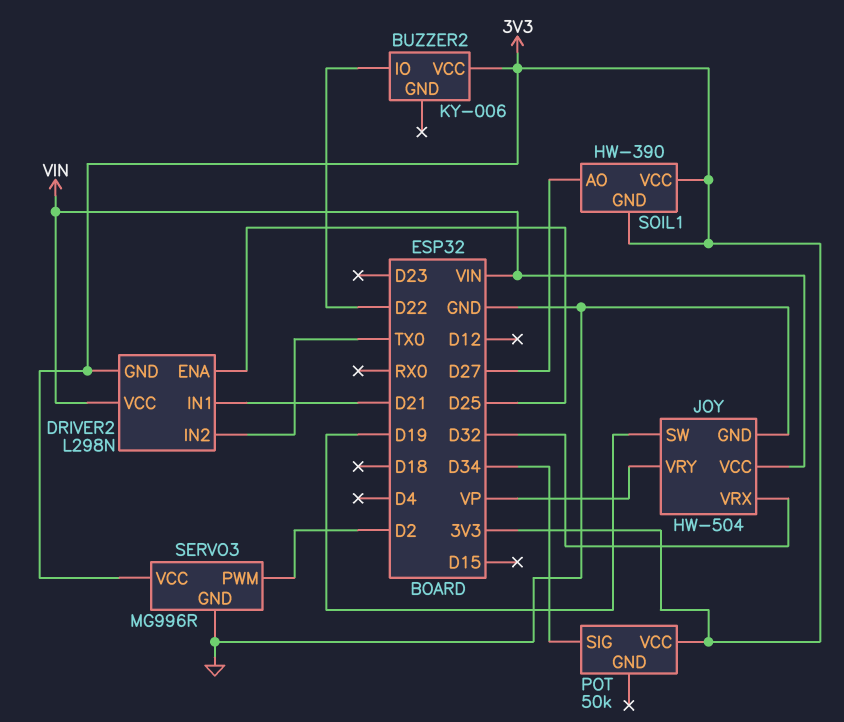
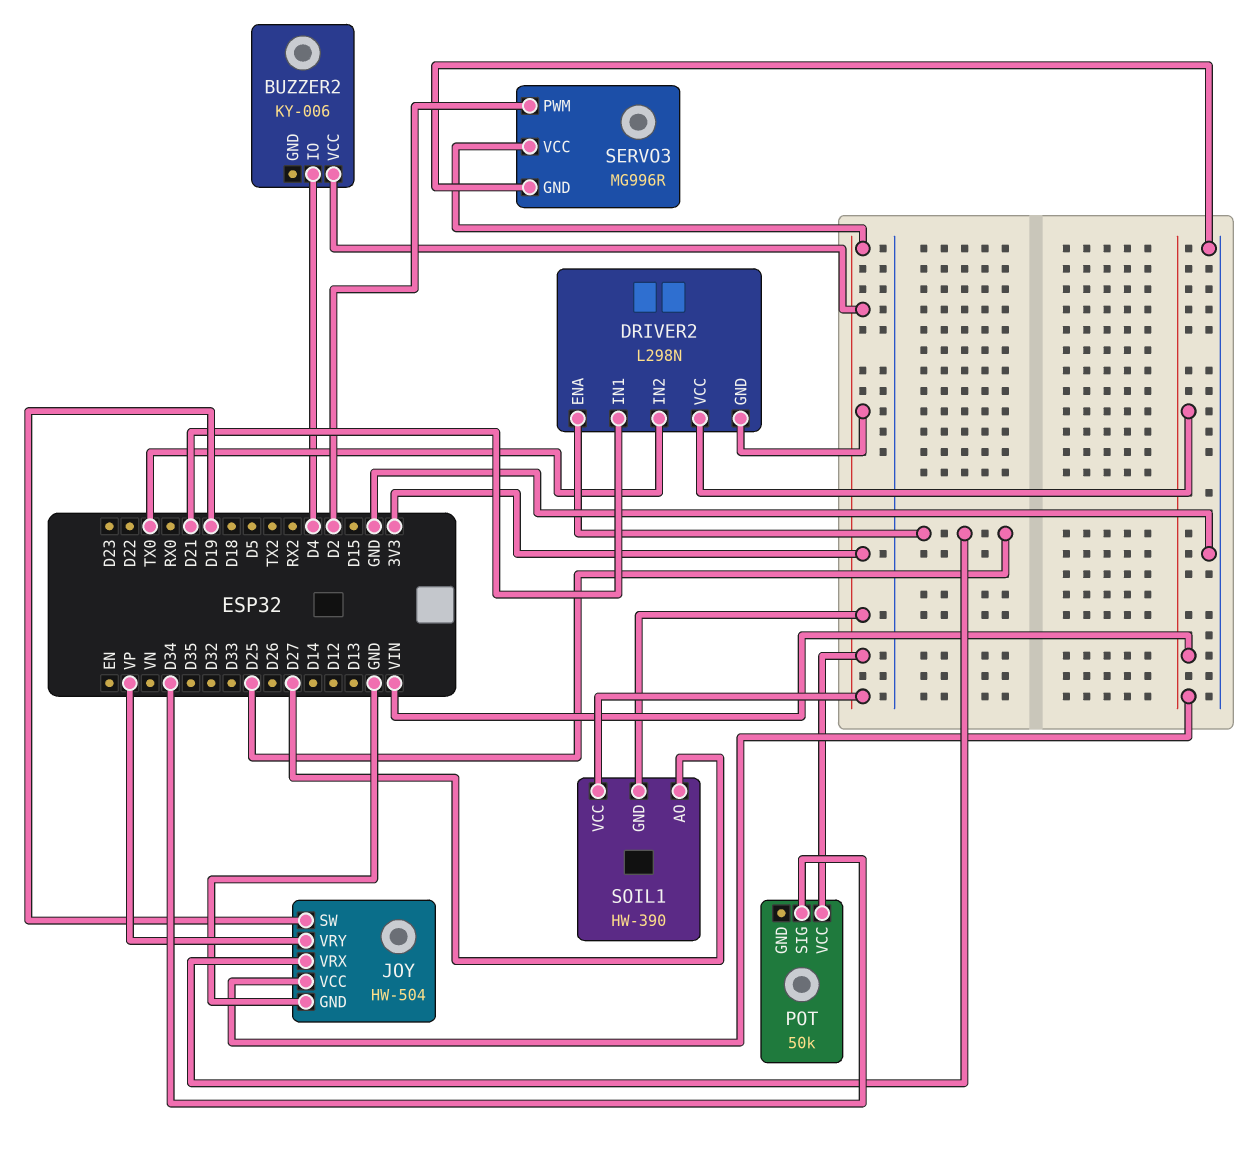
BUZZER2 pin IO: D22 -> D4
JOY pin VRX: D32 -> D25

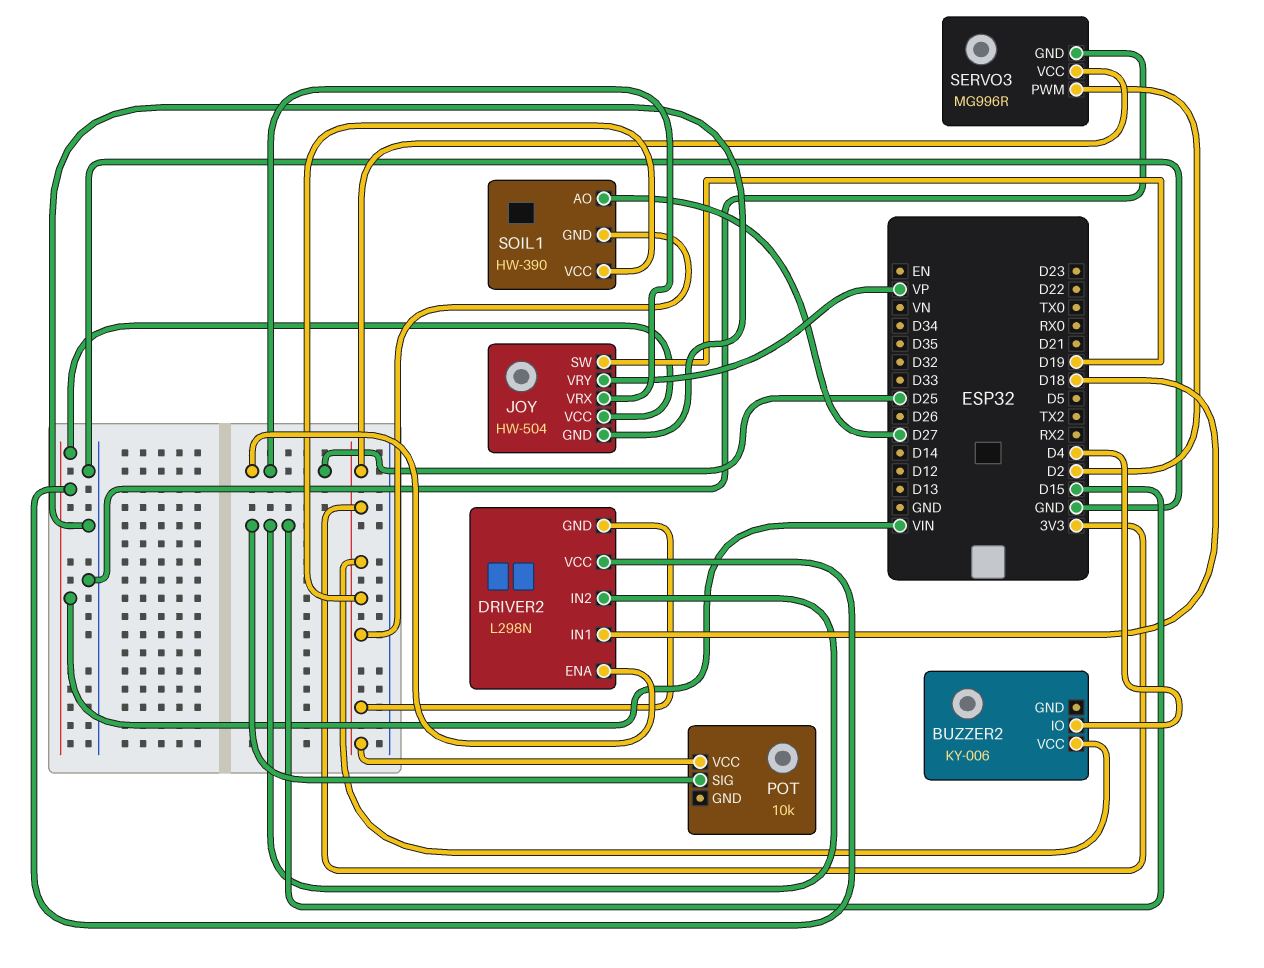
DRIVER2 pin IN1: D21 -> D18
DRIVER2 pin IN2: TX0 -> D15
POT: 50k -> 10k
POT pin SIG: D34 -> D15

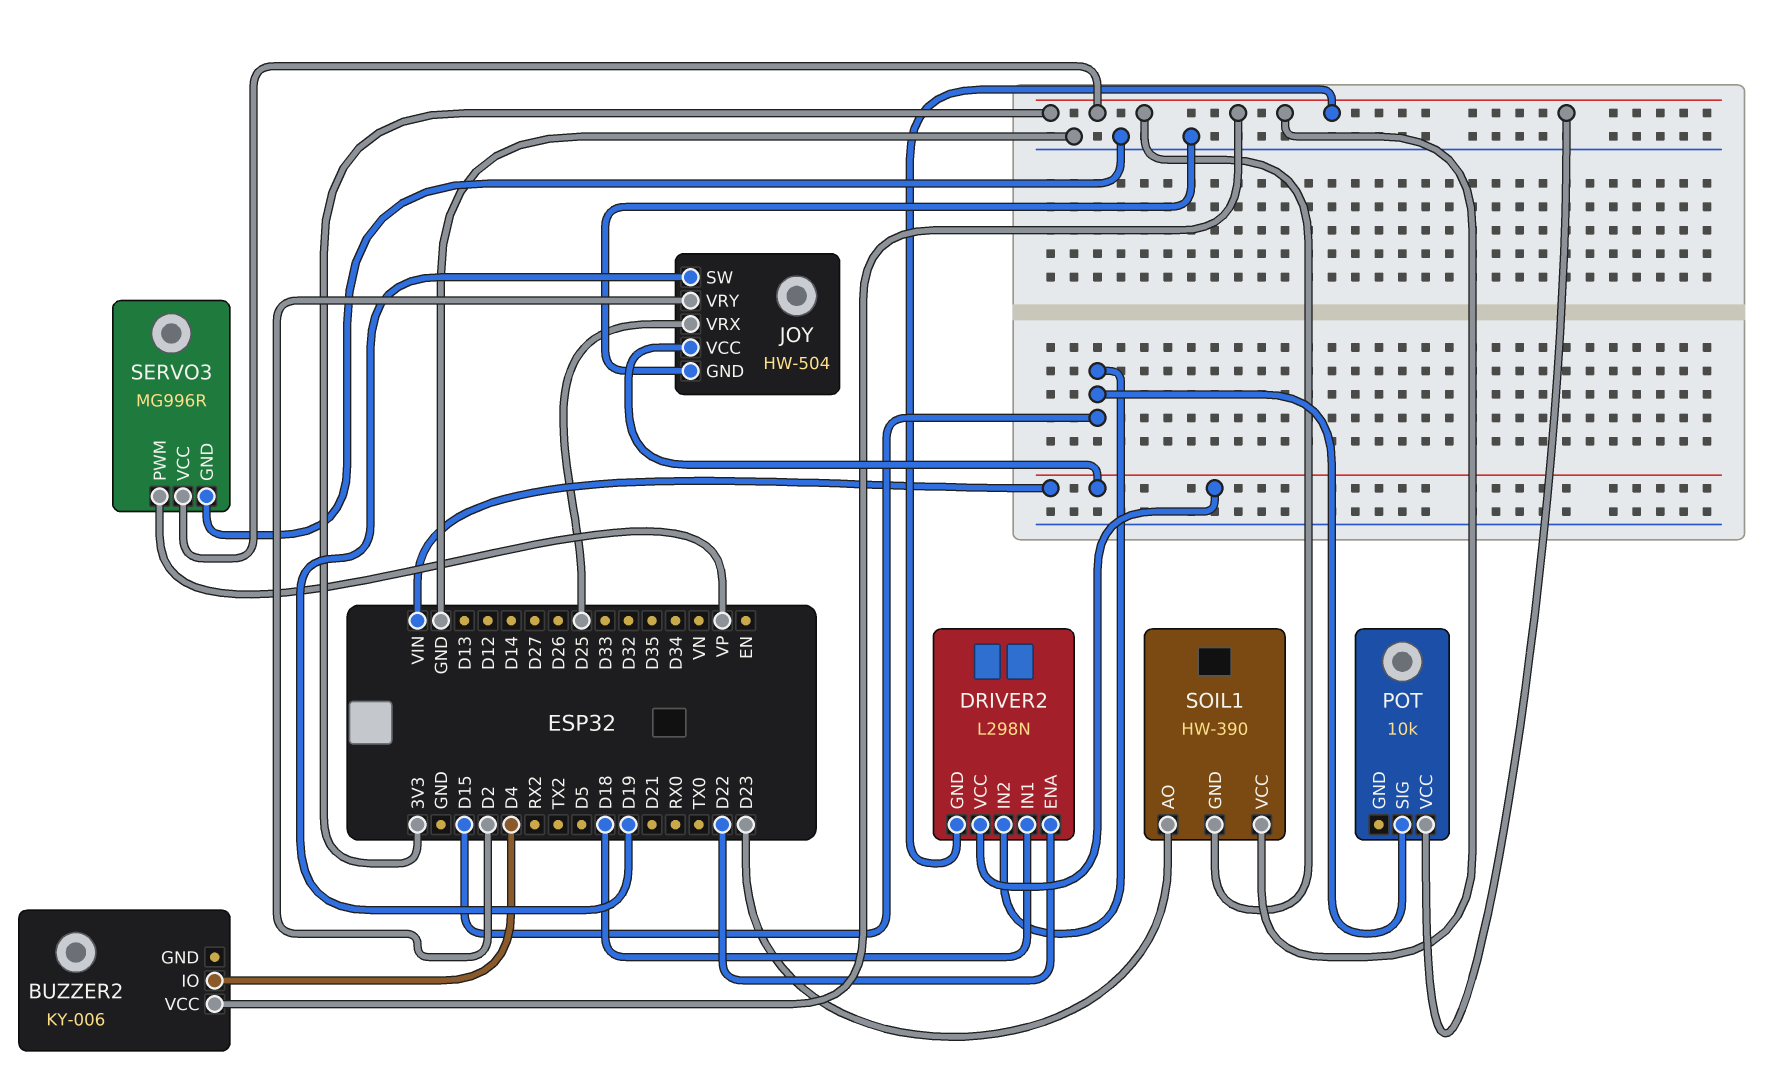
DRIVER2 pin ENA: D25 -> D22
JOY pin VRY: VP -> D2
SERVO3 pin PWM: D2 -> VP
SOIL1 pin AO: D27 -> D23

